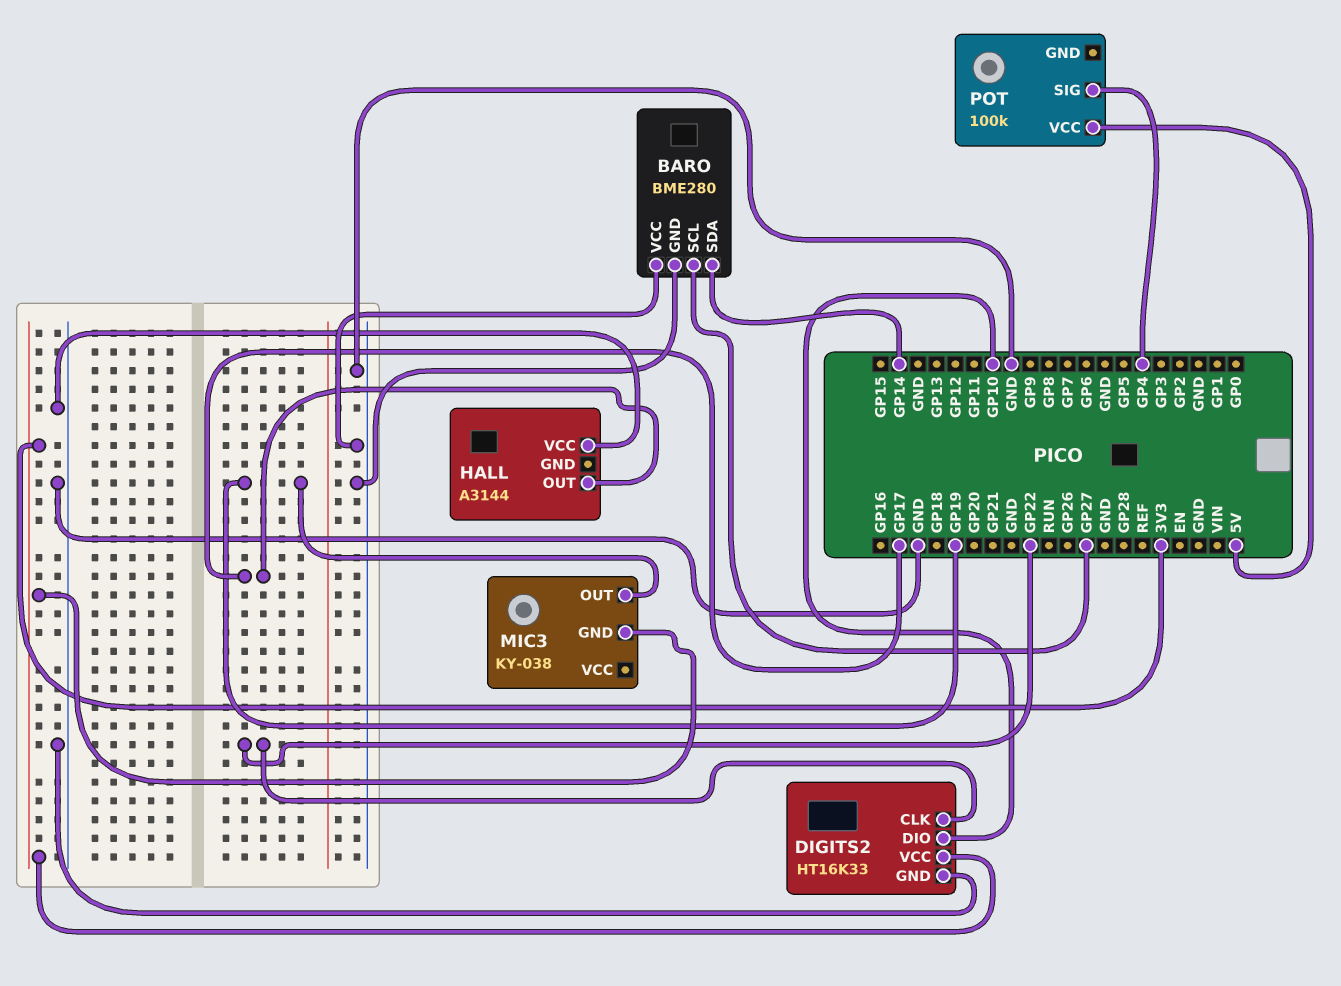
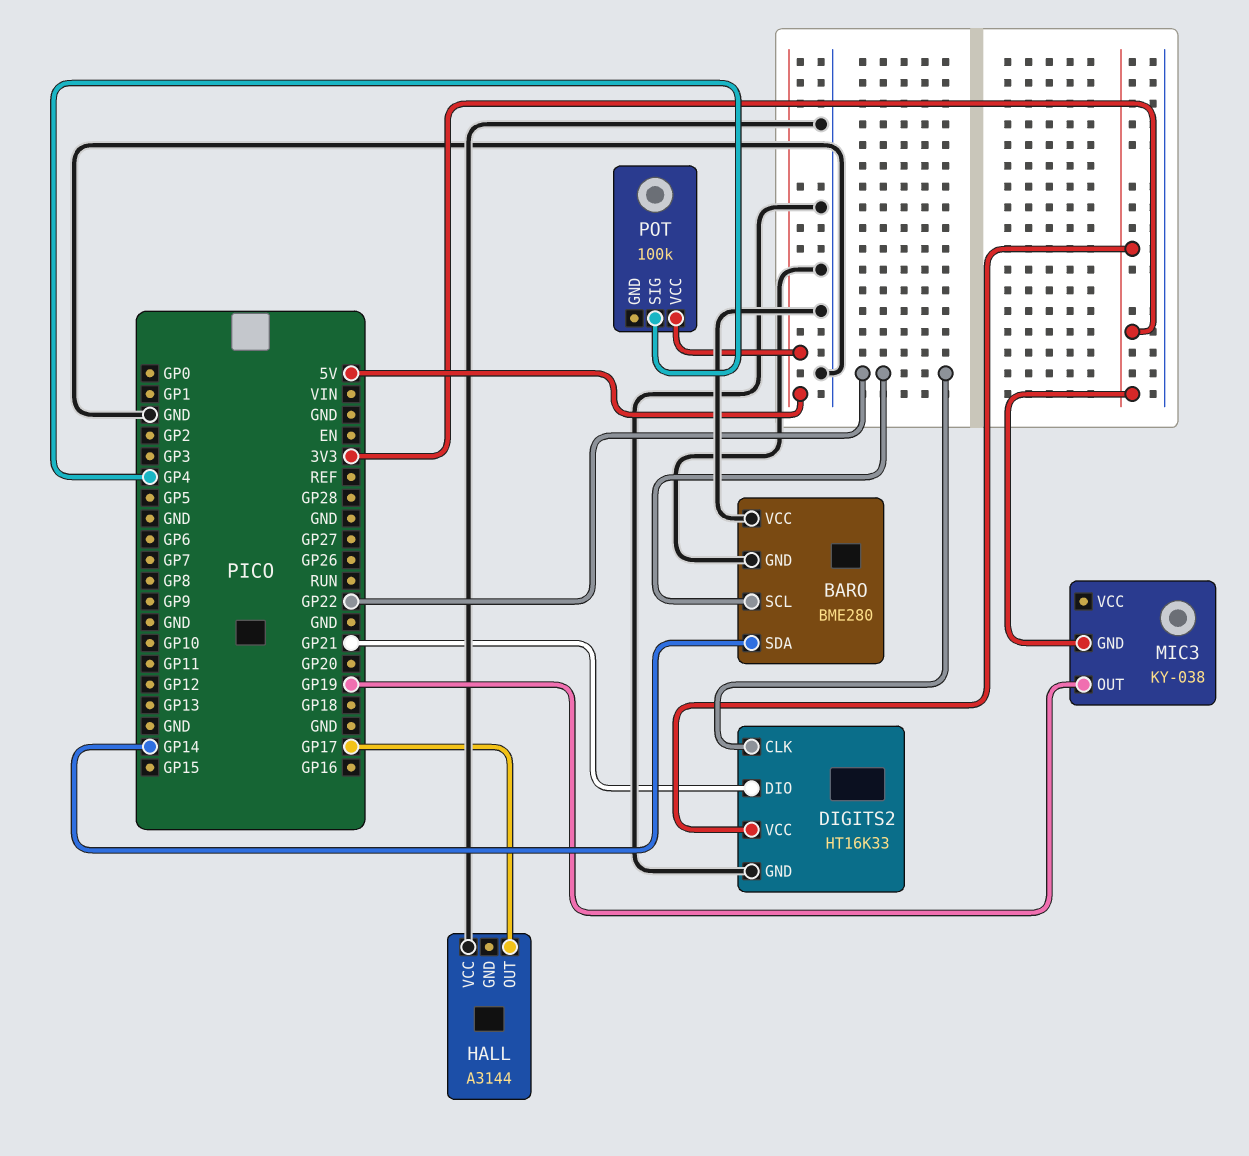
BARO pin SCL: GP27 -> GP22
DIGITS2 pin DIO: GP10 -> GP21

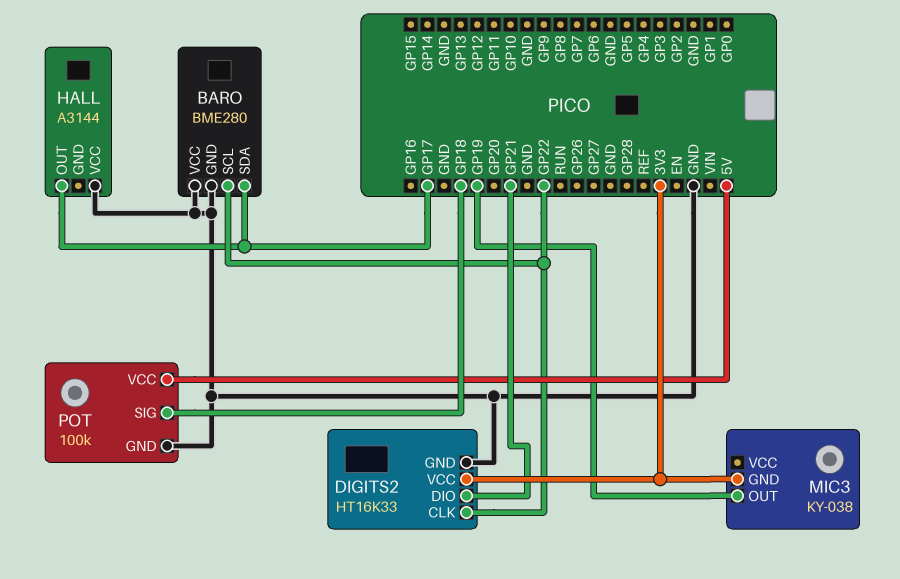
BARO pin SDA: GP14 -> GP17
POT pin GND: none -> GND
POT pin SIG: GP4 -> GP18

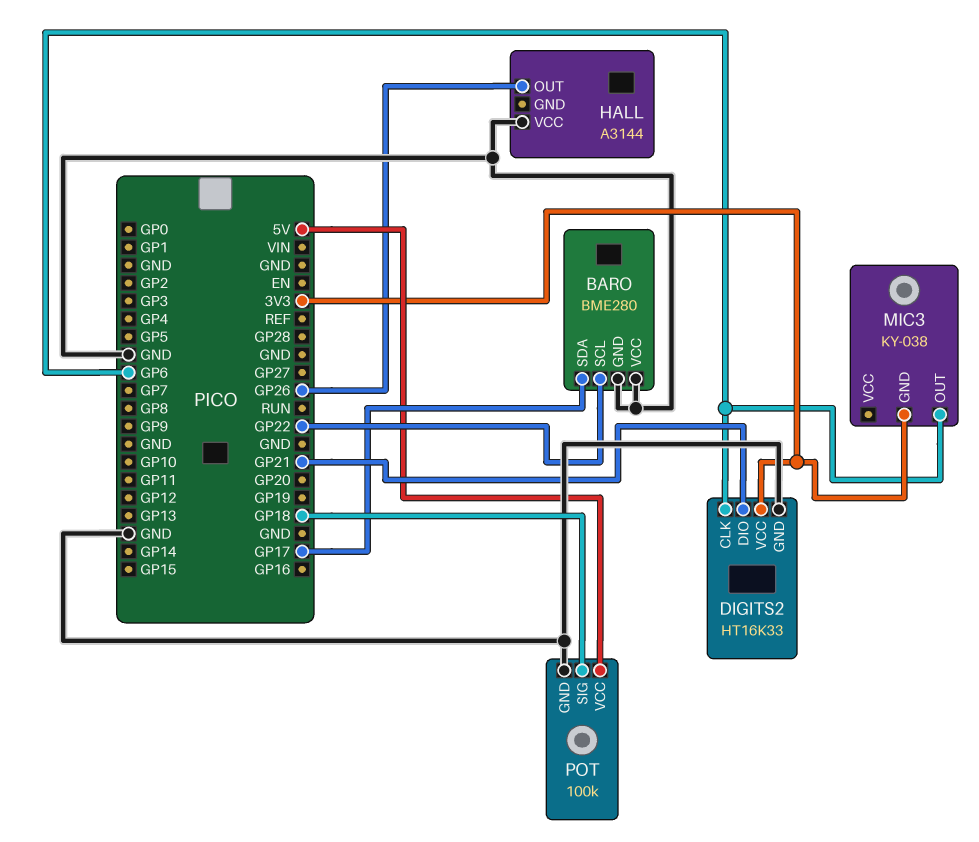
DIGITS2 pin CLK: GP22 -> GP6
HALL pin OUT: GP17 -> GP26
MIC3 pin OUT: GP19 -> GP6

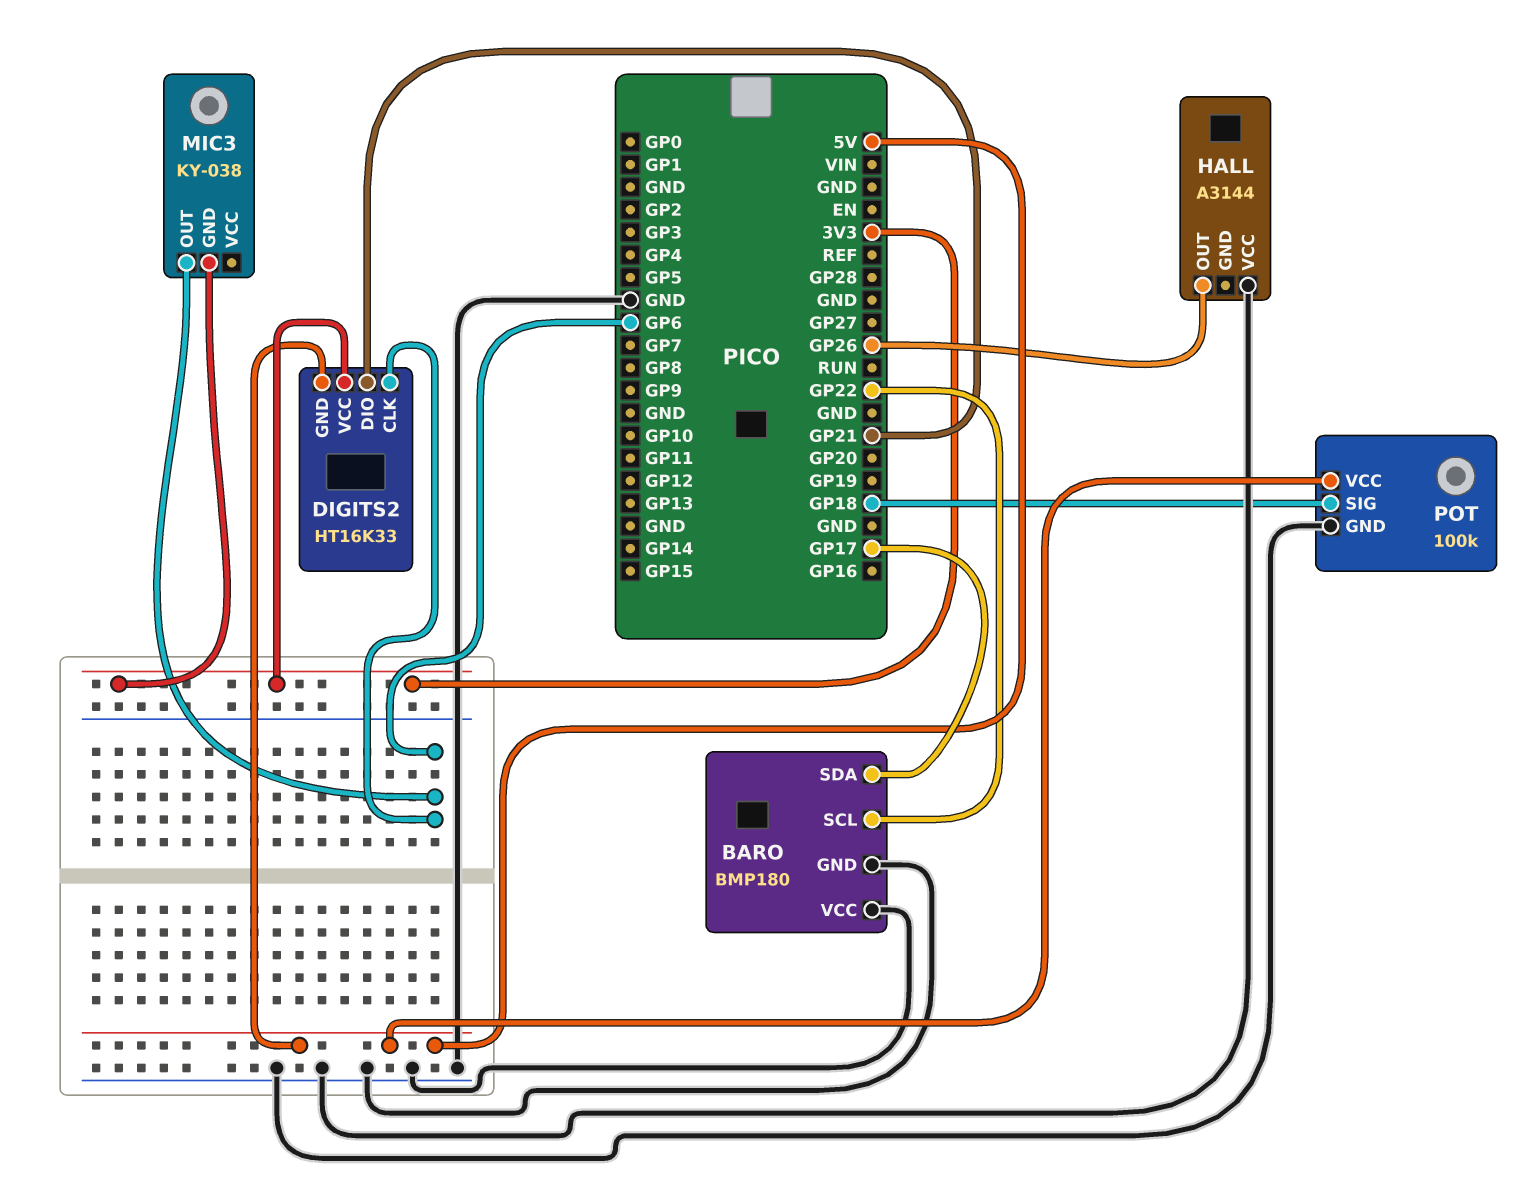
BARO: BME280 -> BMP180
DIGITS2 pin GND: GND -> 5V

